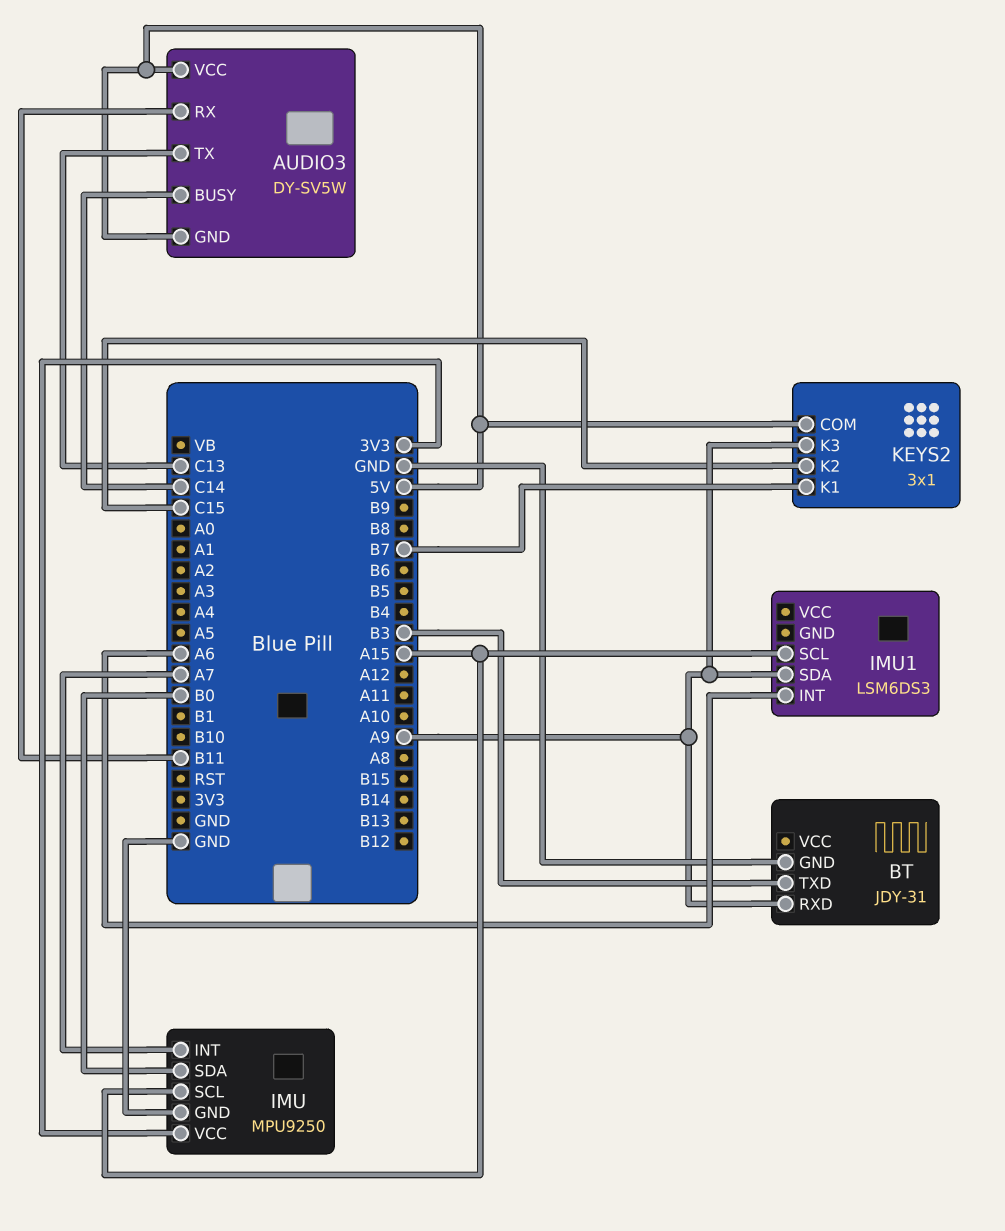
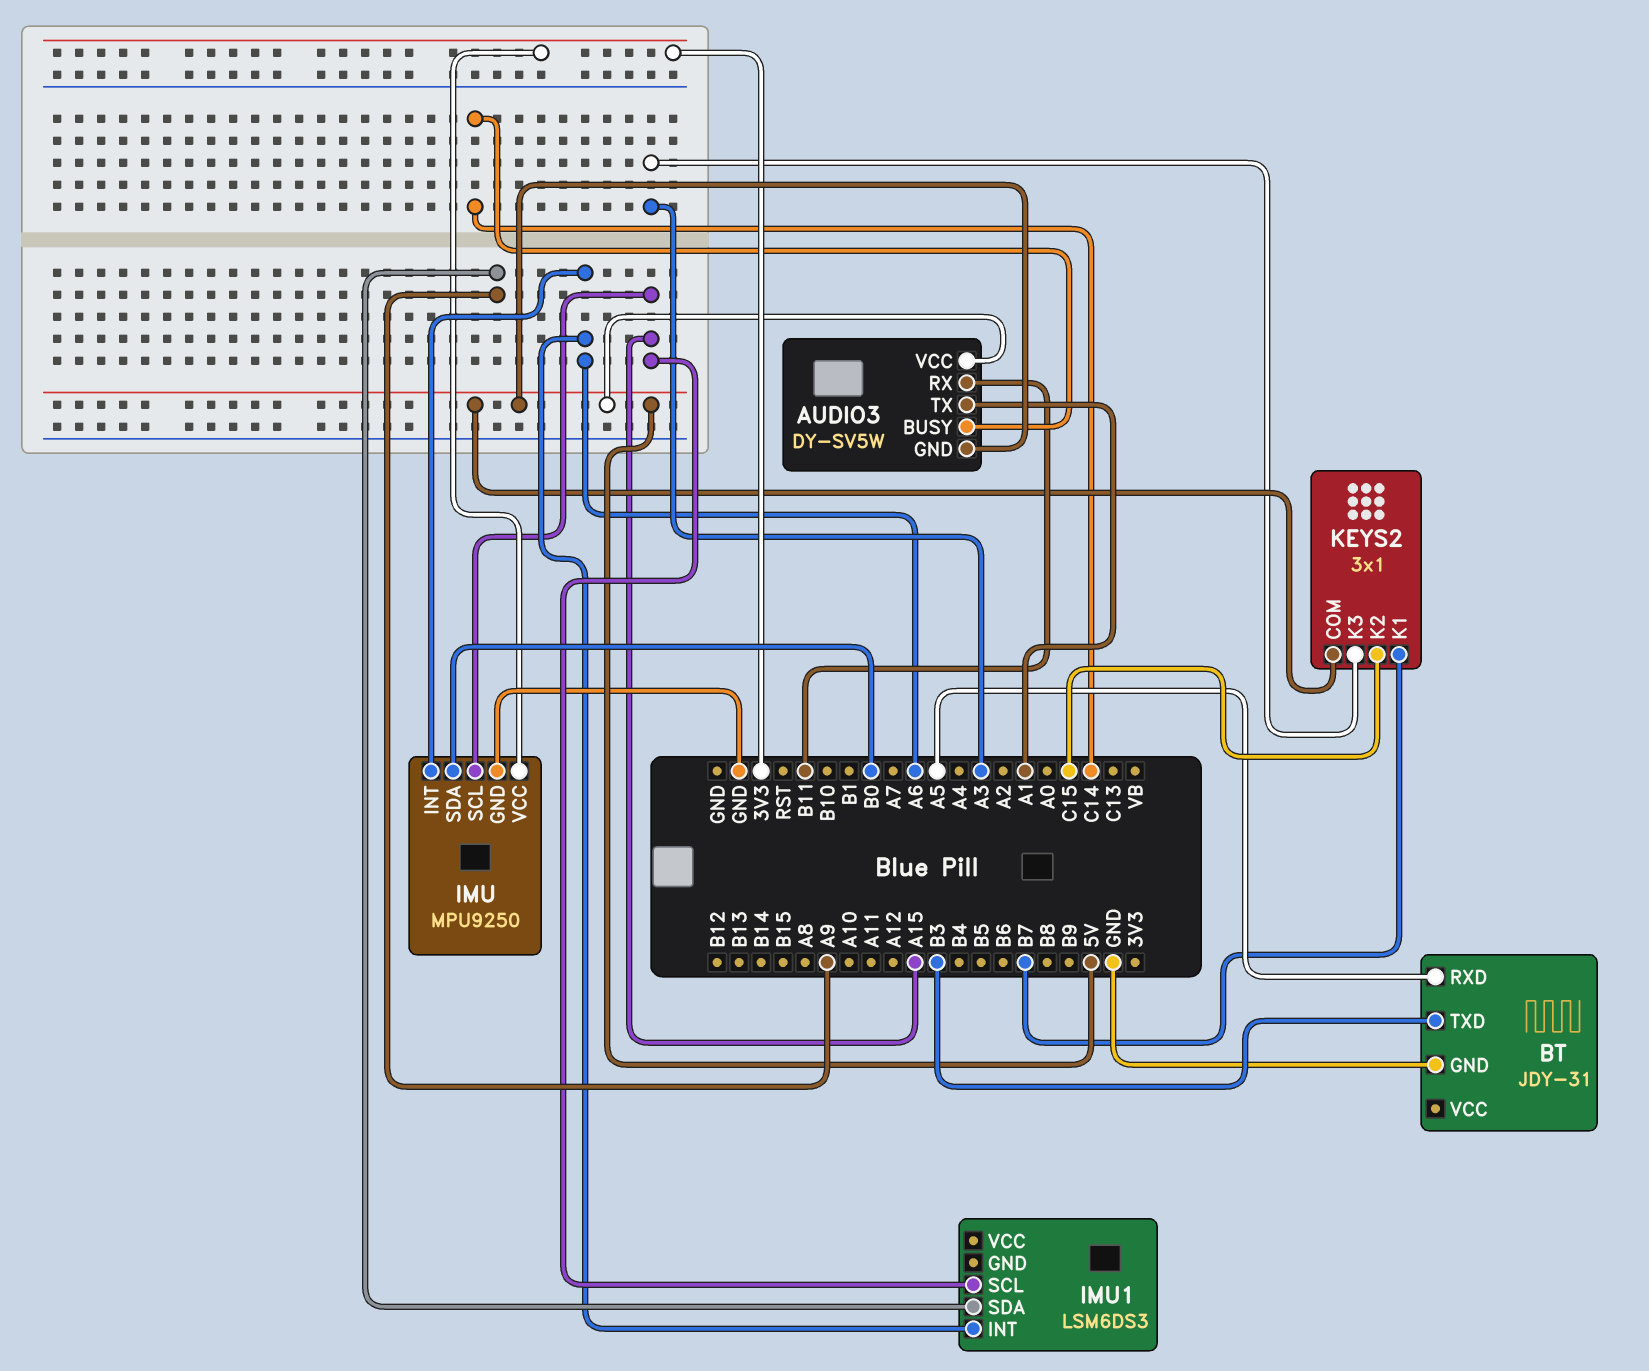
AUDIO3 pin TX: C13 -> A1
BT pin RXD: A9 -> A5
IMU pin INT: A7 -> A6
KEYS2 pin K3: A9 -> A3

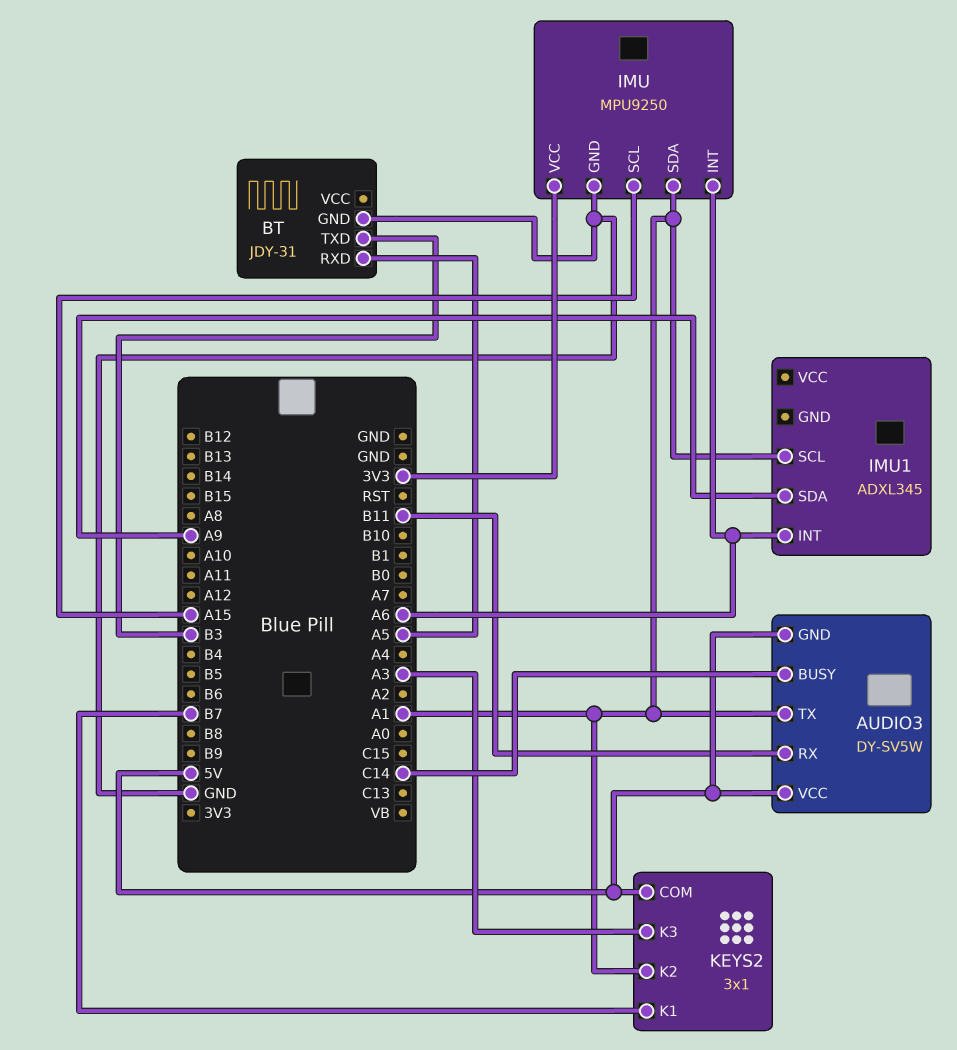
IMU pin SDA: B0 -> A1
IMU1: LSM6DS3 -> ADXL345
IMU1 pin SCL: A15 -> A1
KEYS2 pin K2: C15 -> A1

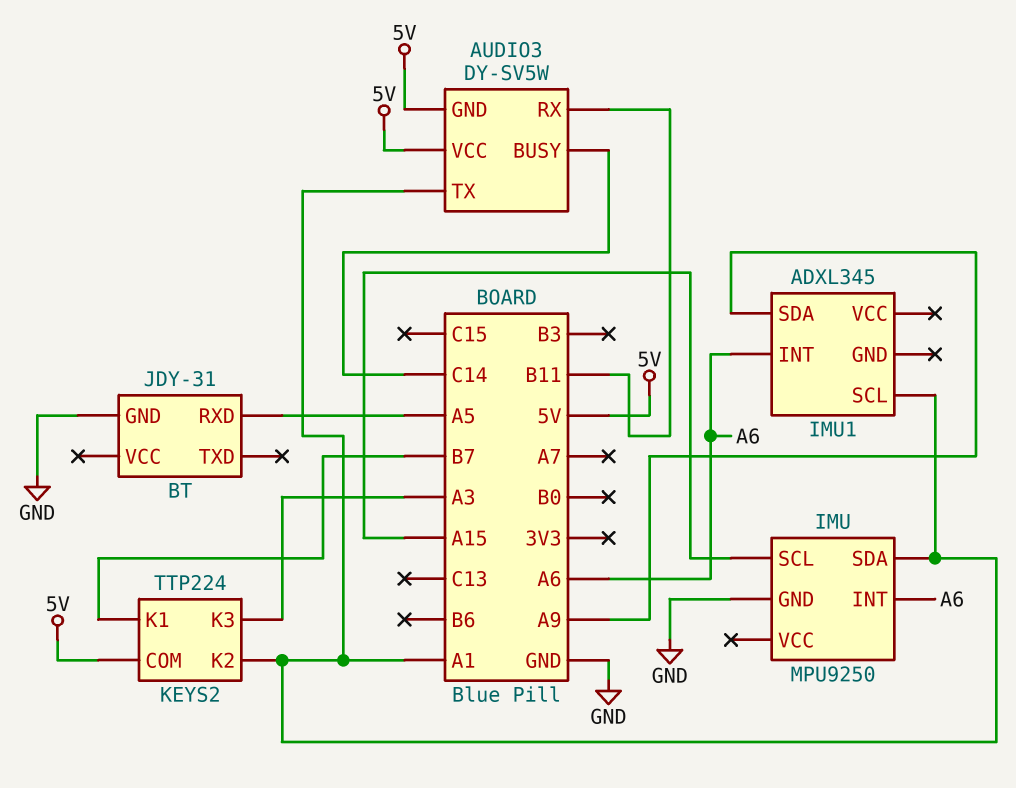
BT pin TXD: B3 -> none
IMU pin VCC: 3V3 -> none
KEYS2: 3x1 -> TTP224

